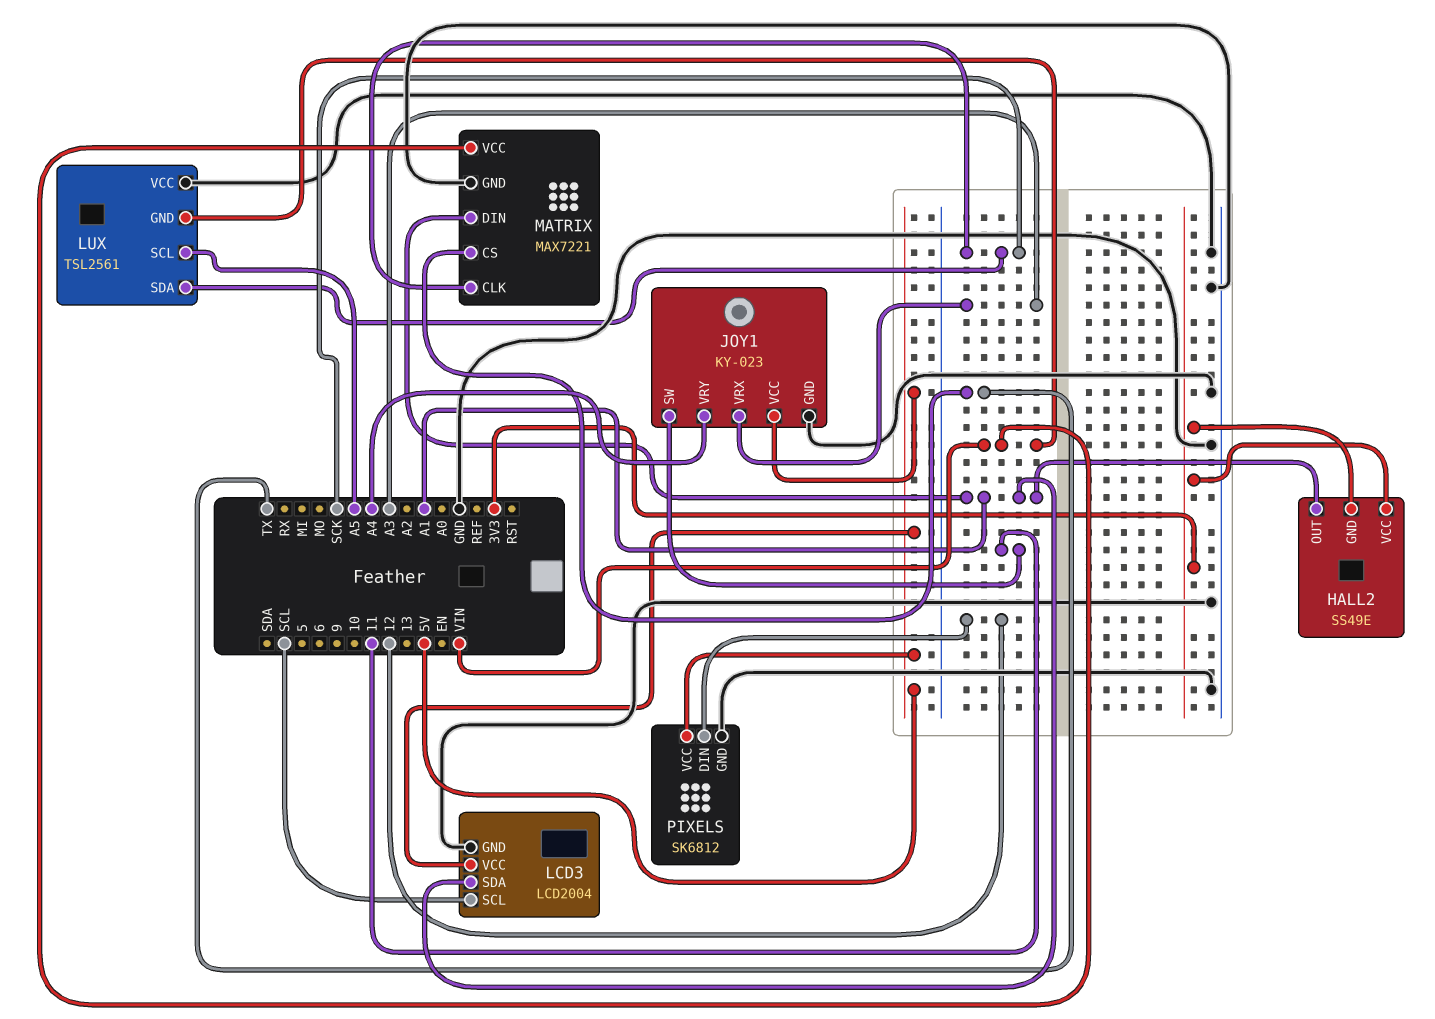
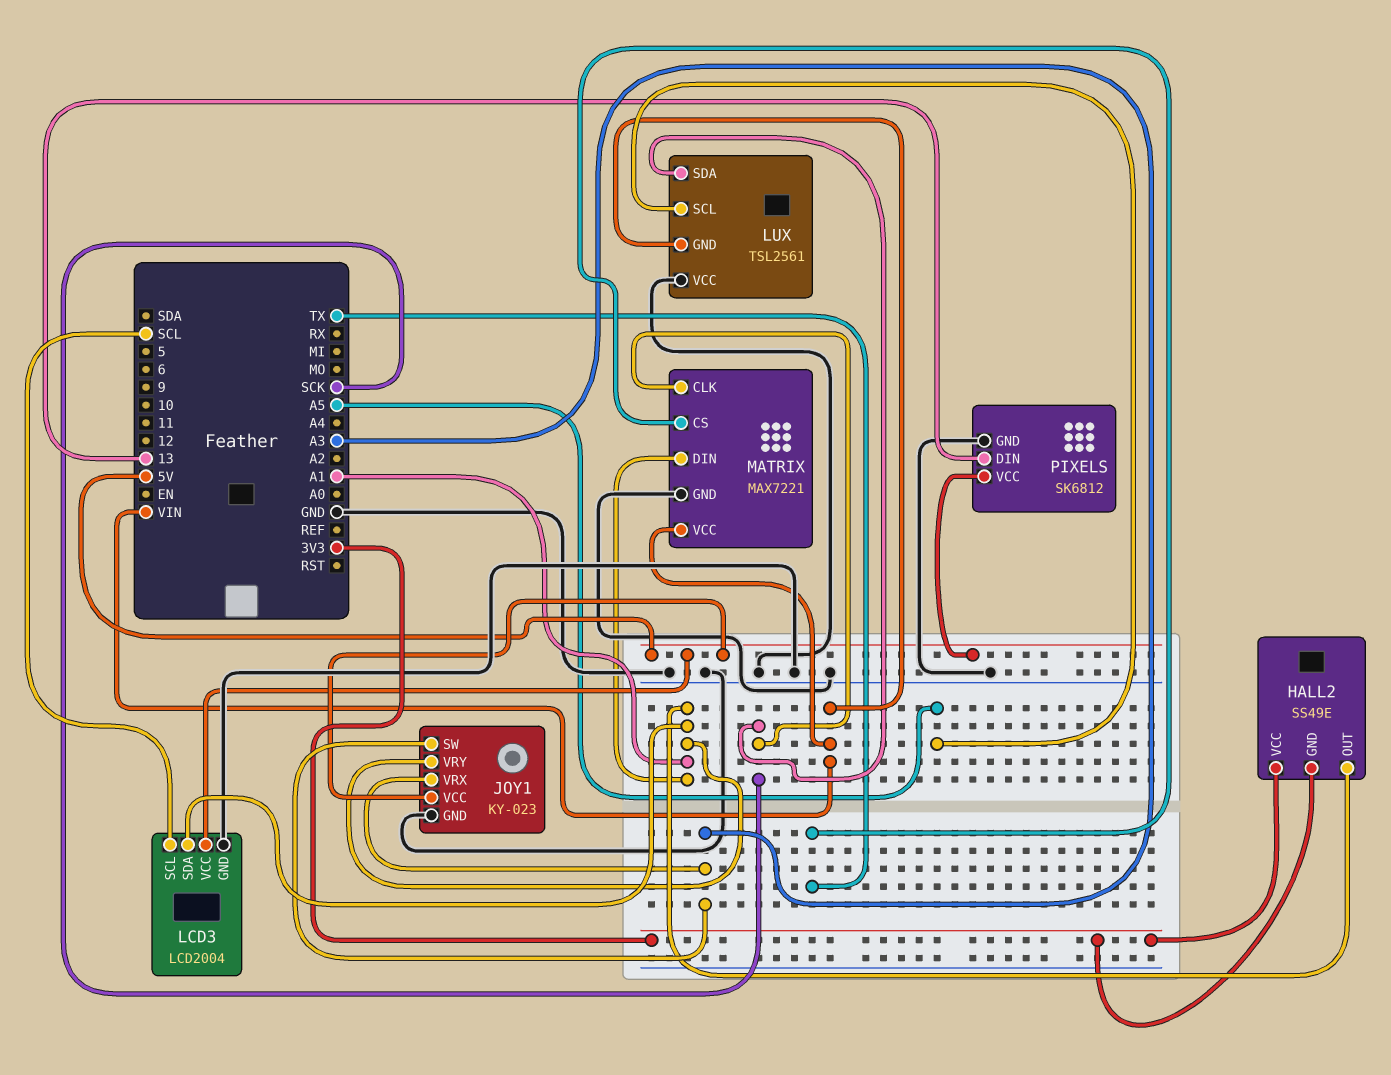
JOY1 pin SW: 11 -> A3
JOY1 pin VRY: A4 -> A1
PIXELS pin DIN: 12 -> 13

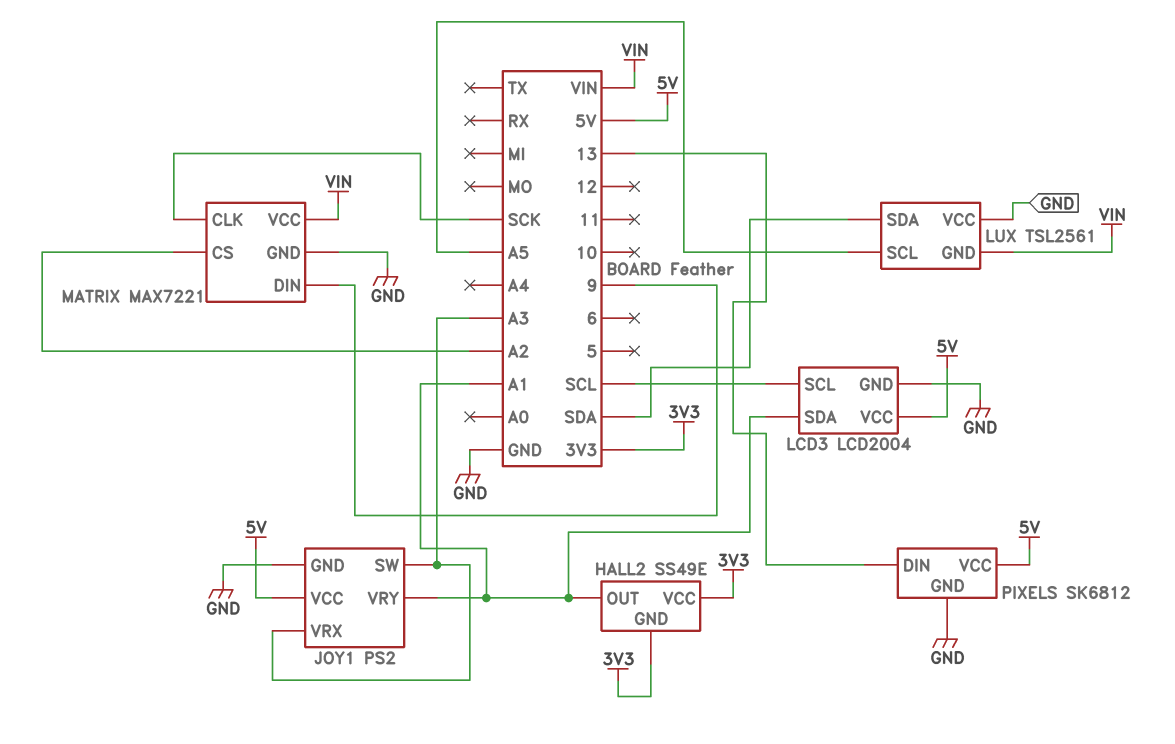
JOY1: KY-023 -> PS2
LUX pin SDA: SCK -> SDA
MATRIX pin CS: TX -> A2
MATRIX pin DIN: A1 -> 9

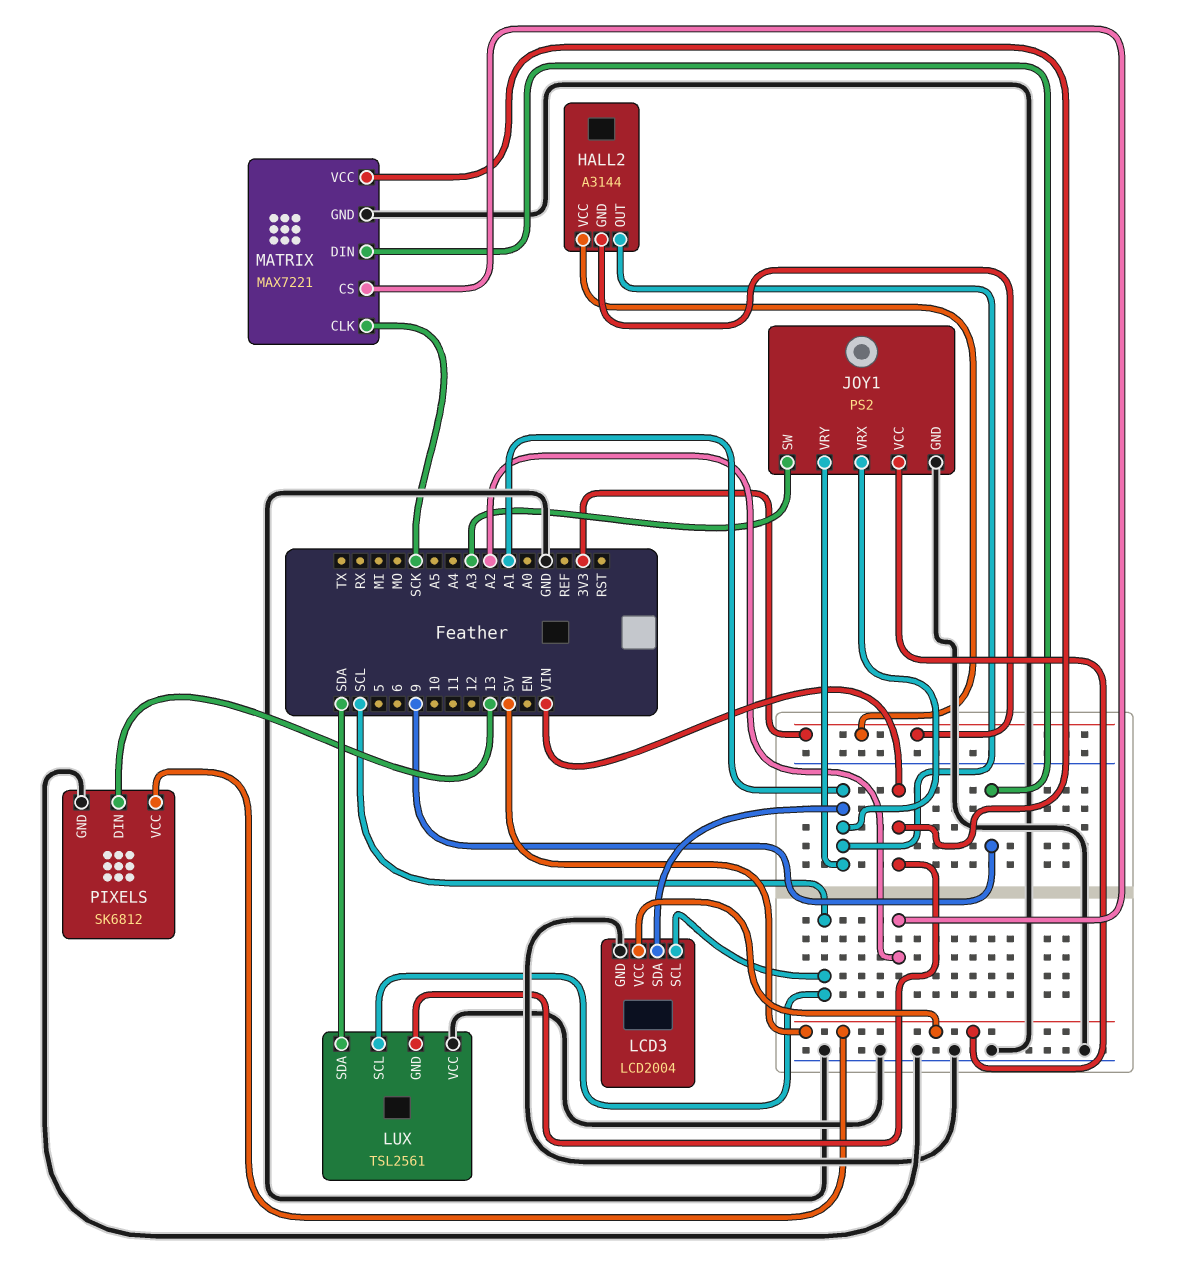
HALL2: SS49E -> A3144
JOY1 pin VRX: A3 -> A1
LUX pin SCL: A5 -> SCL

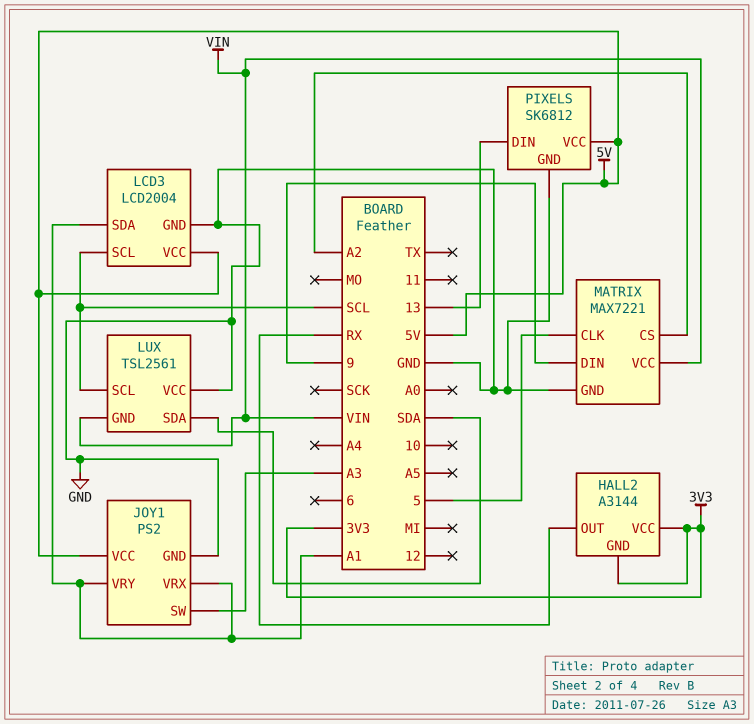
HALL2 pin OUT: A1 -> RX
MATRIX pin CLK: SCK -> 5

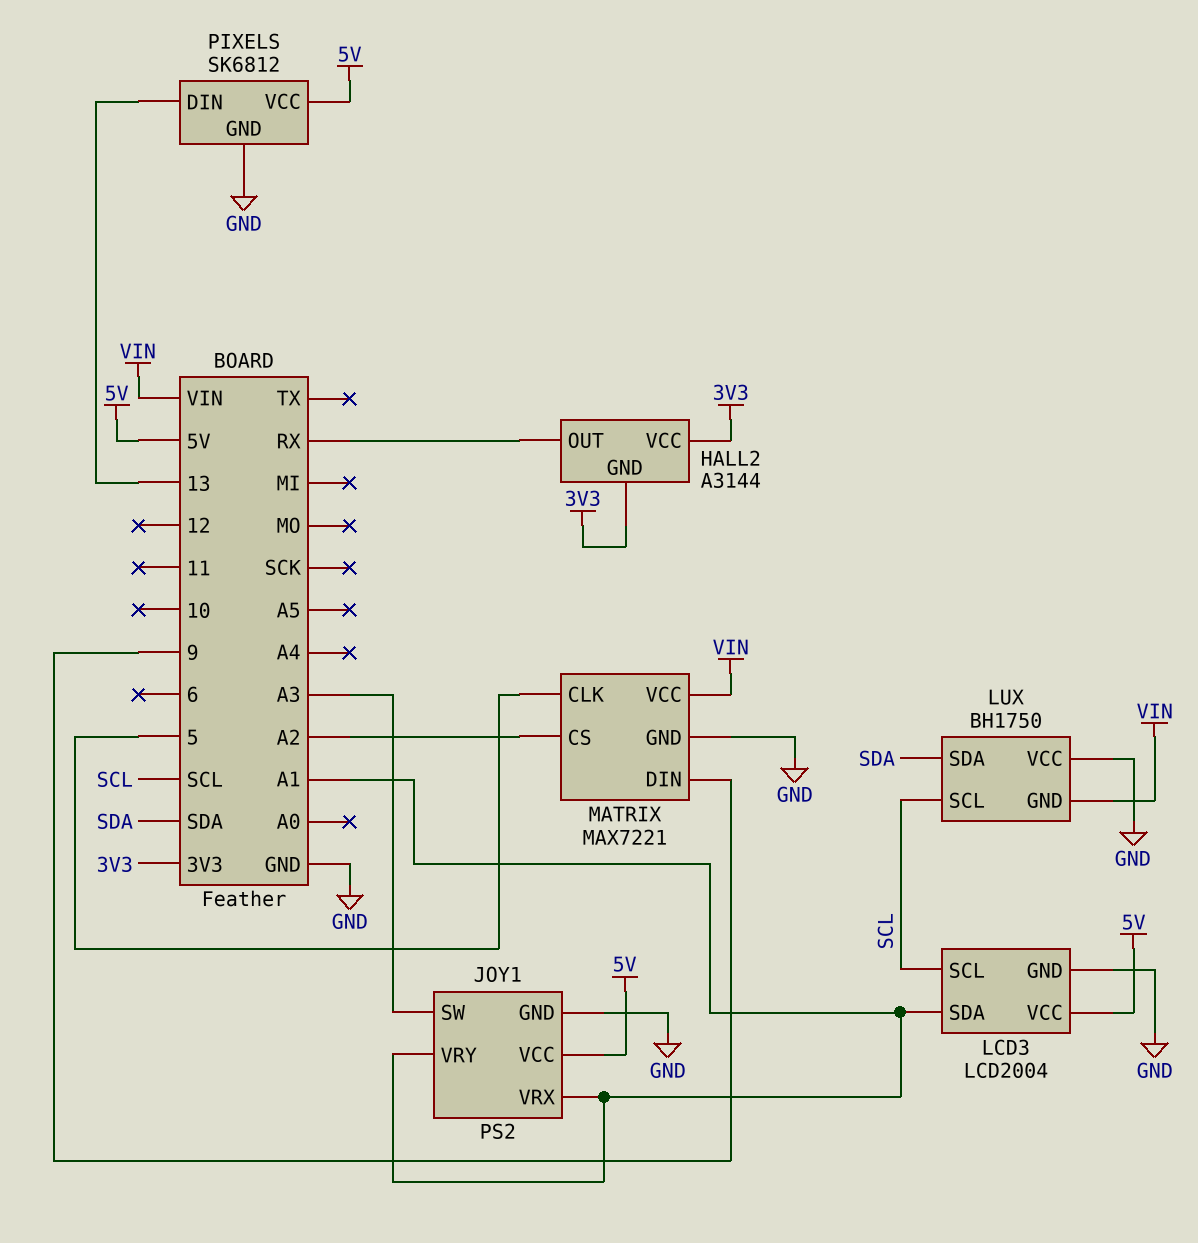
LUX: TSL2561 -> BH1750

